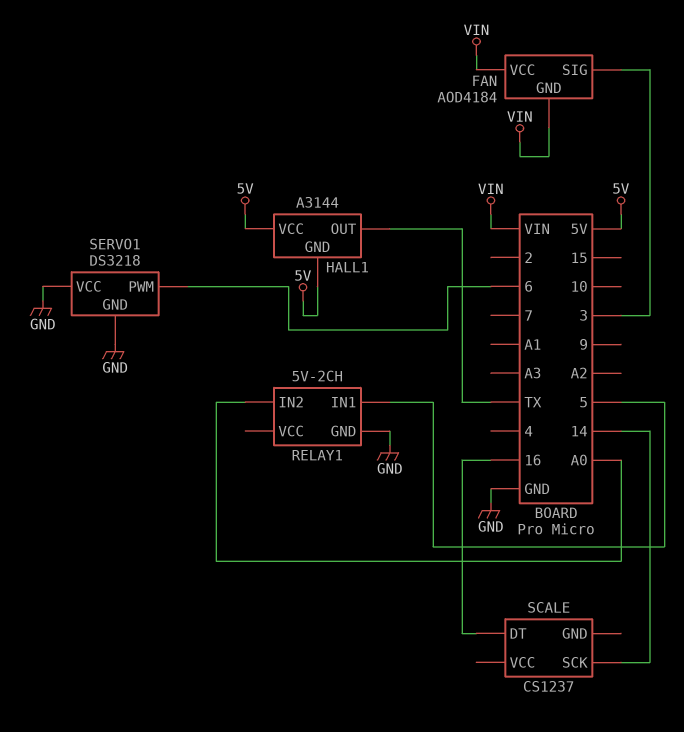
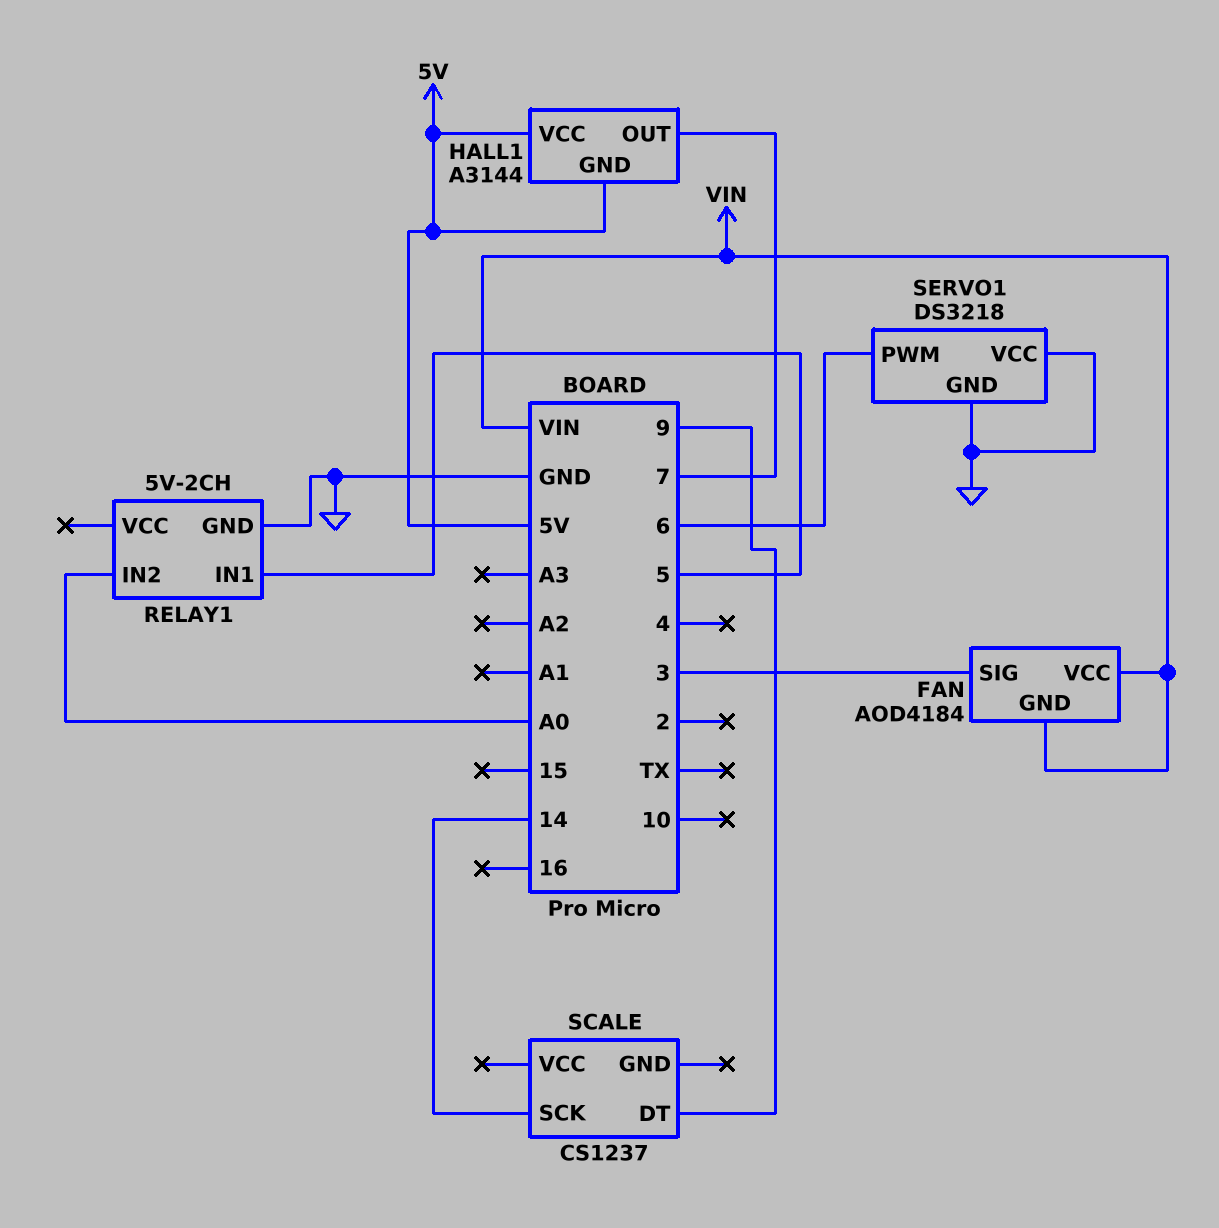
HALL1 pin OUT: TX -> 7
SCALE pin DT: 16 -> 9

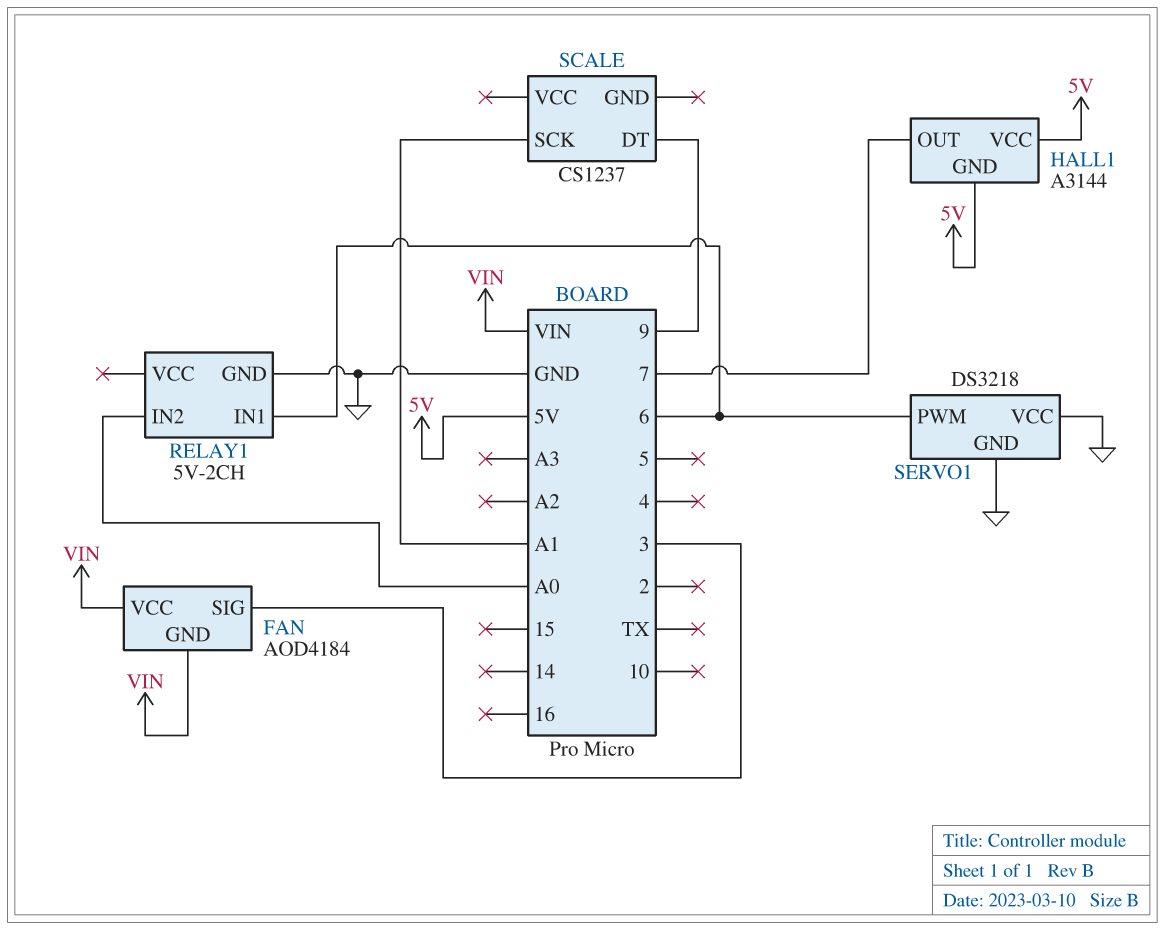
RELAY1 pin IN1: 5 -> 6
SCALE pin SCK: 14 -> A1

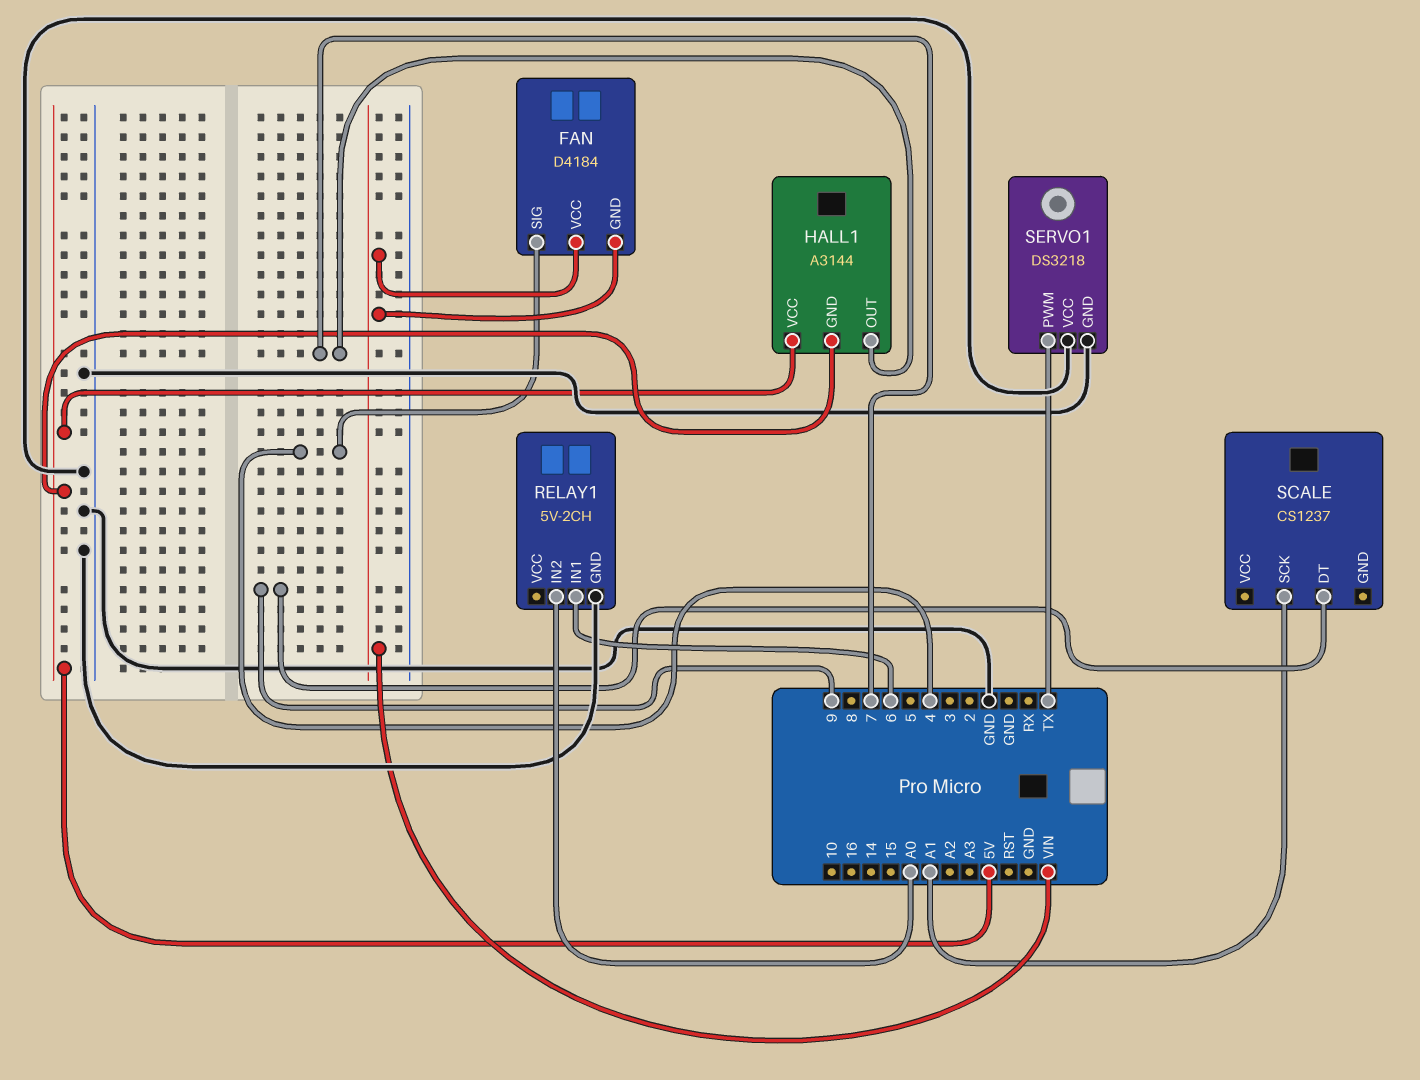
FAN: AOD4184 -> D4184
FAN pin SIG: 3 -> 4
SERVO1 pin PWM: 6 -> TX

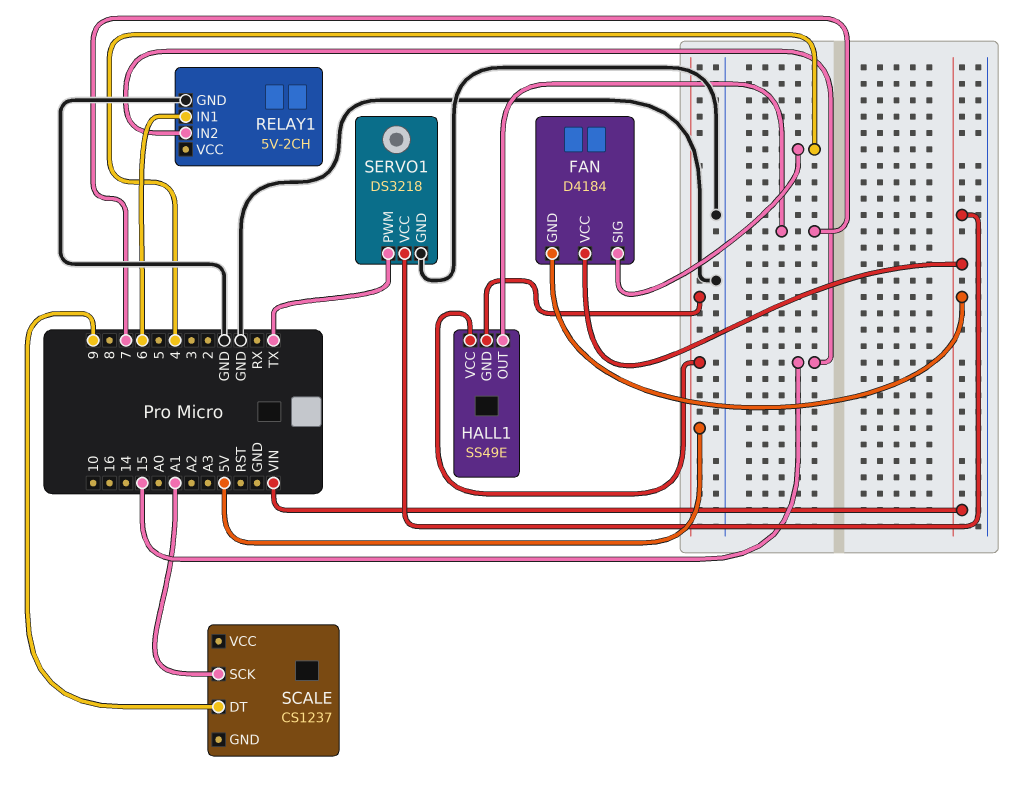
HALL1: A3144 -> SS49E
RELAY1 pin IN2: A0 -> 15
SERVO1 pin VCC: GND -> VIN

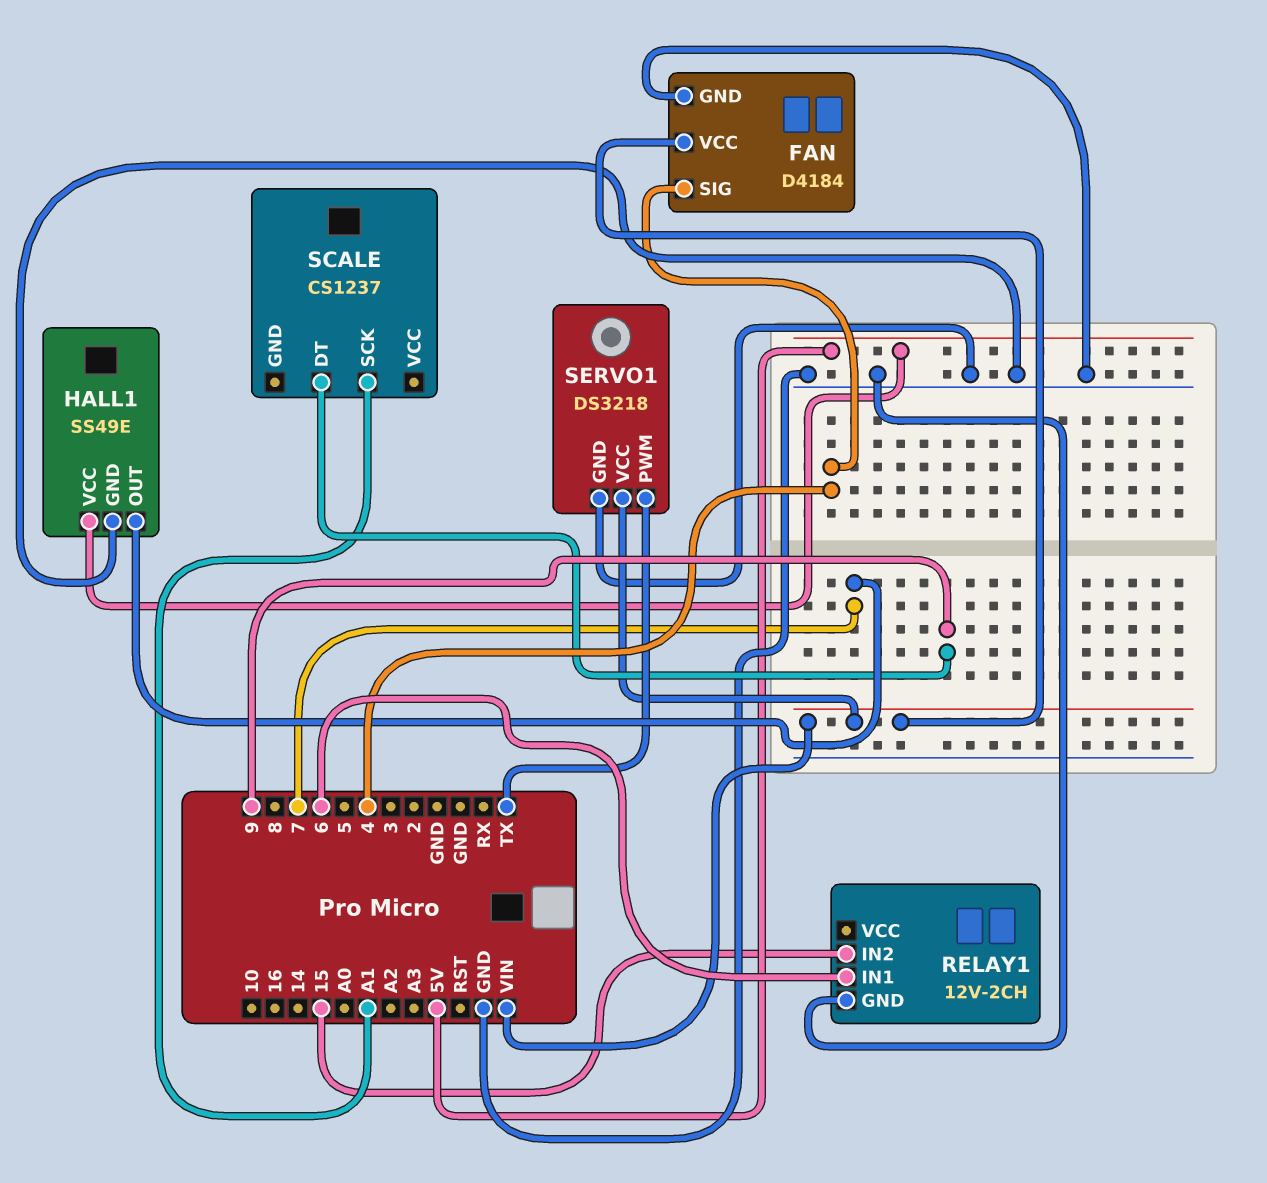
FAN pin GND: VIN -> GND
HALL1 pin GND: 5V -> GND
RELAY1: 5V-2CH -> 12V-2CH

